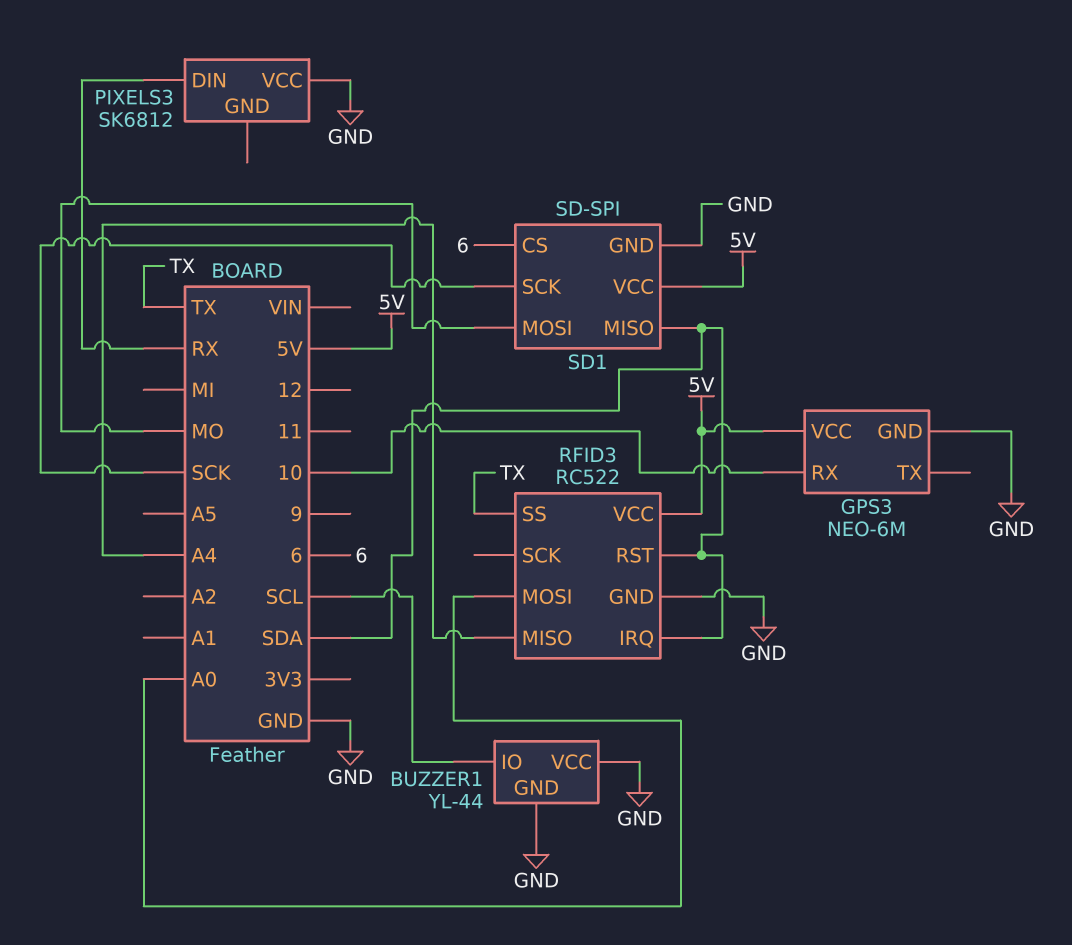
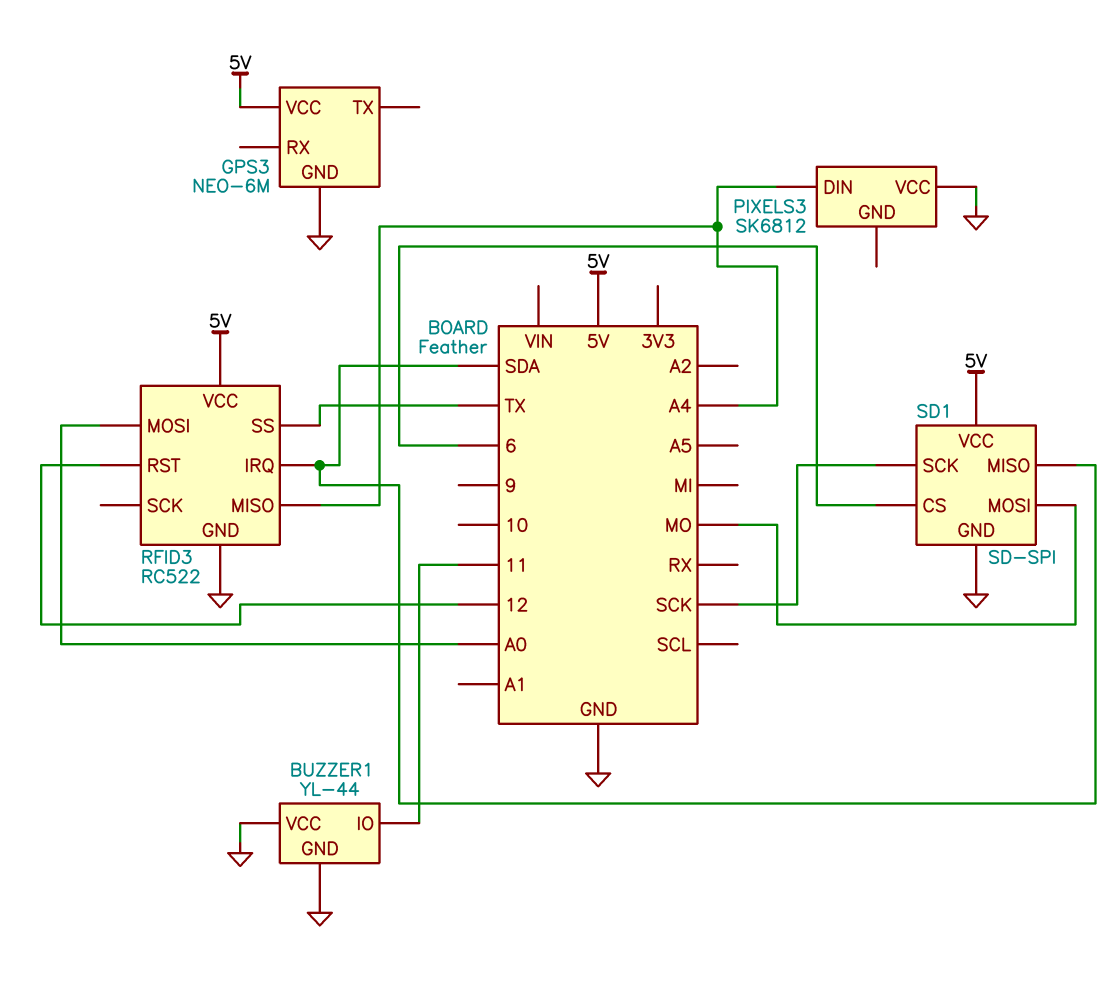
BUZZER1 pin IO: SCL -> 11
GPS3 pin RX: 10 -> none
PIXELS3 pin DIN: RX -> A4
RFID3 pin RST: SDA -> 12

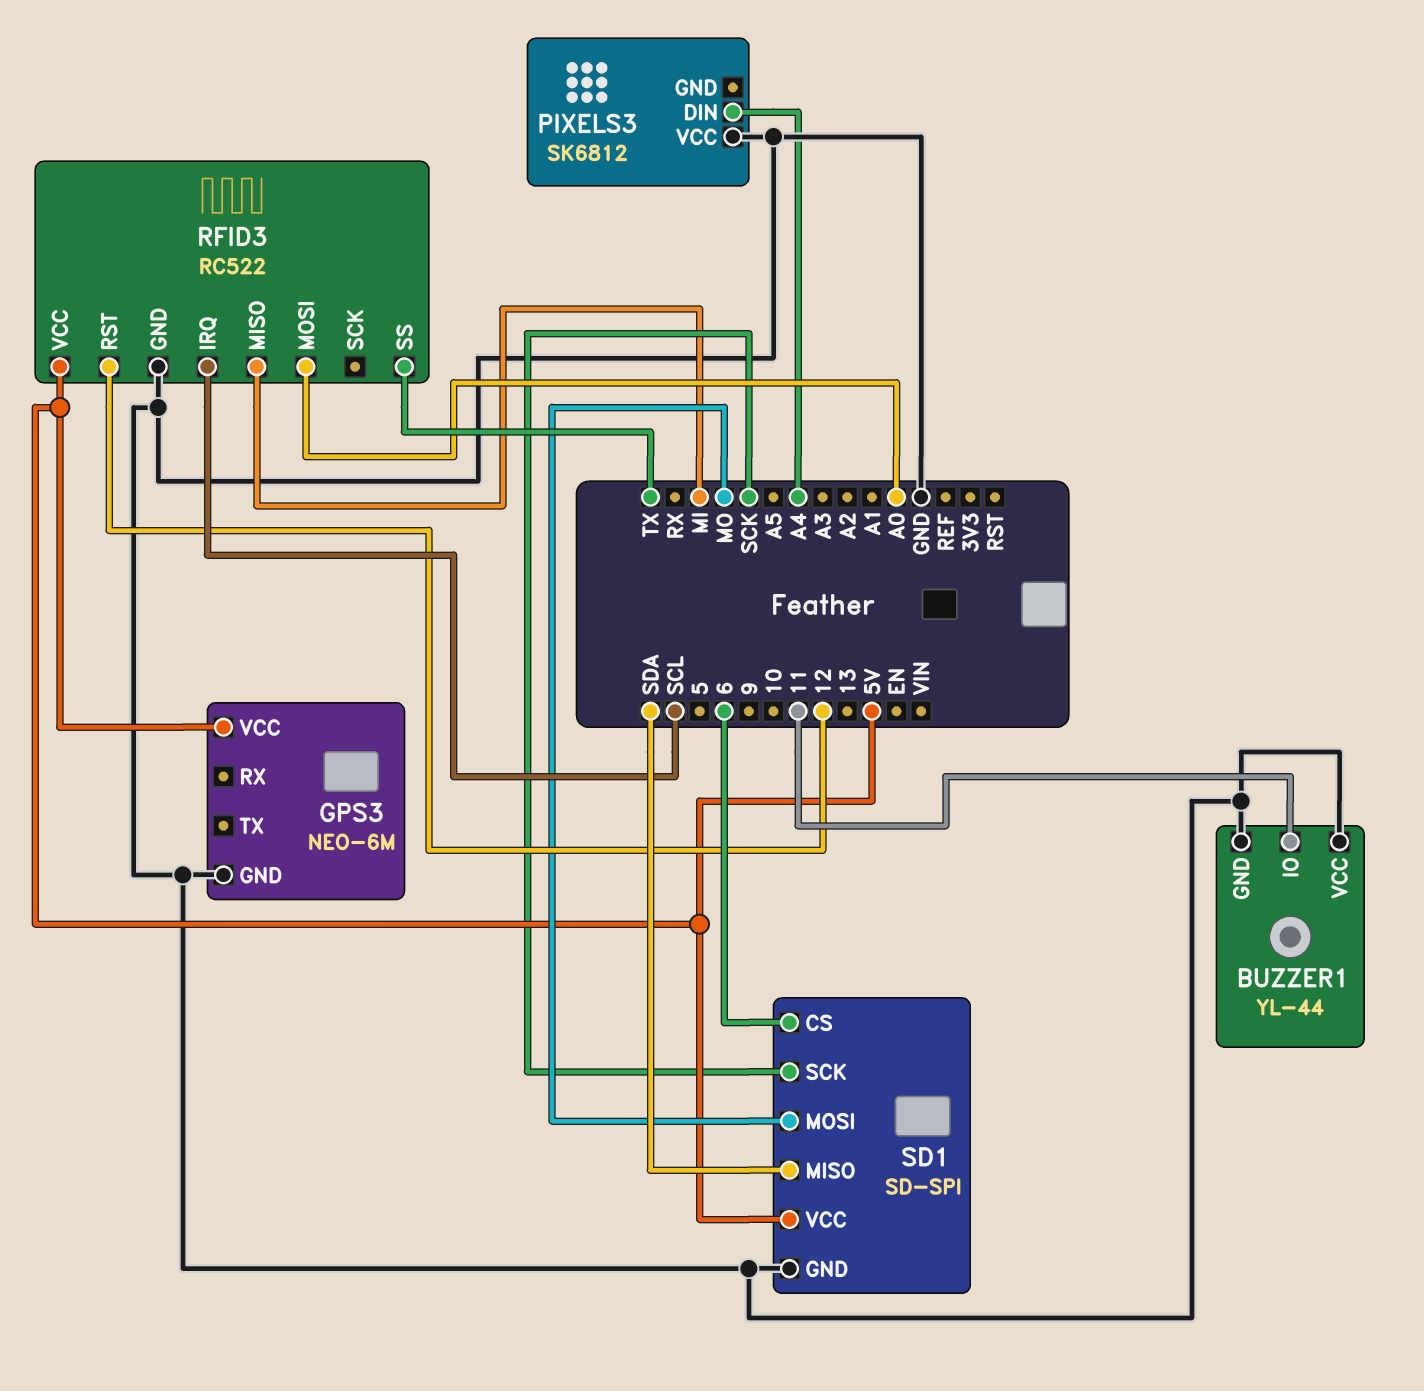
RFID3 pin IRQ: SDA -> SCL
RFID3 pin MISO: A4 -> MI

